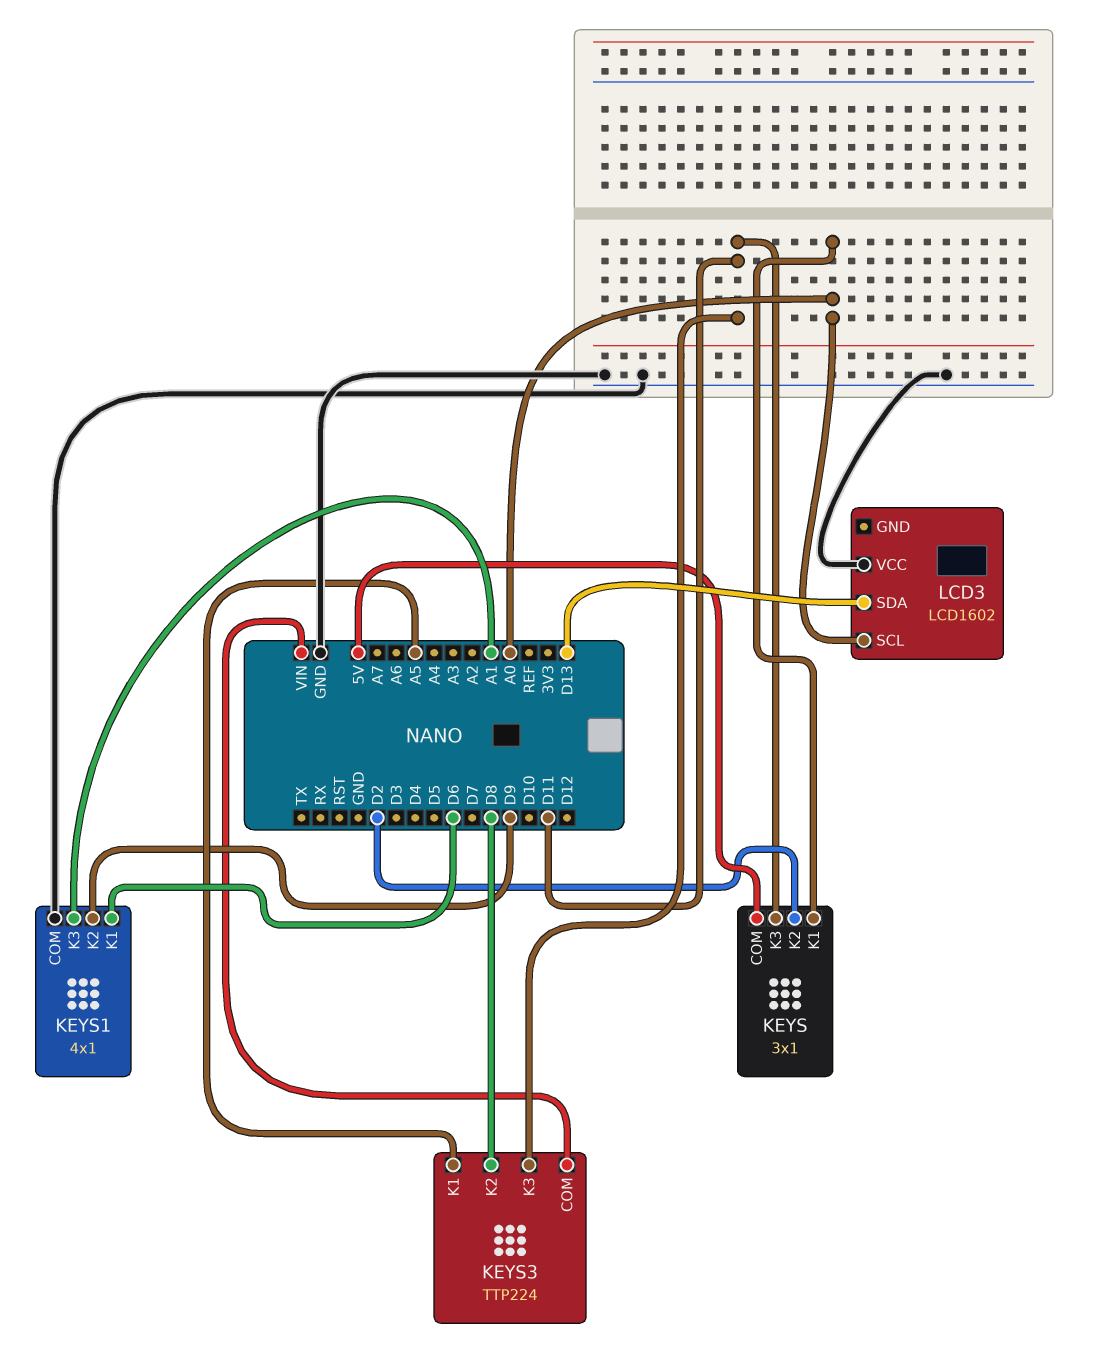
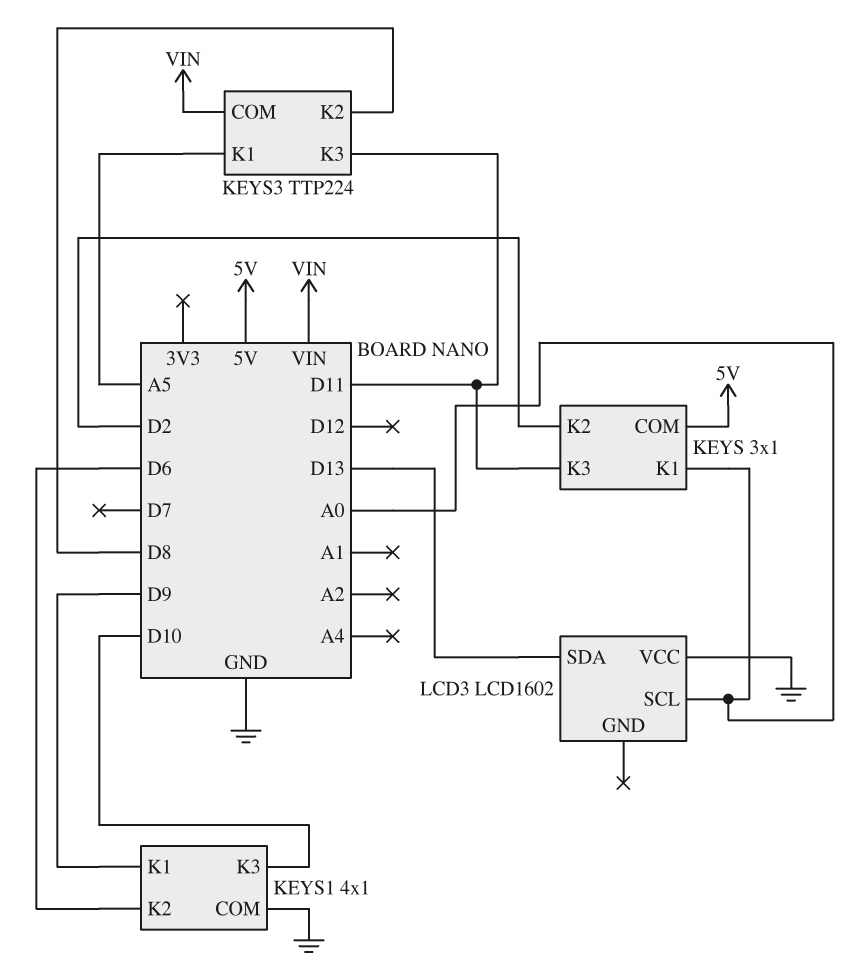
KEYS1 pin K1: D6 -> D9
KEYS1 pin K2: D9 -> D6
KEYS1 pin K3: A1 -> D10

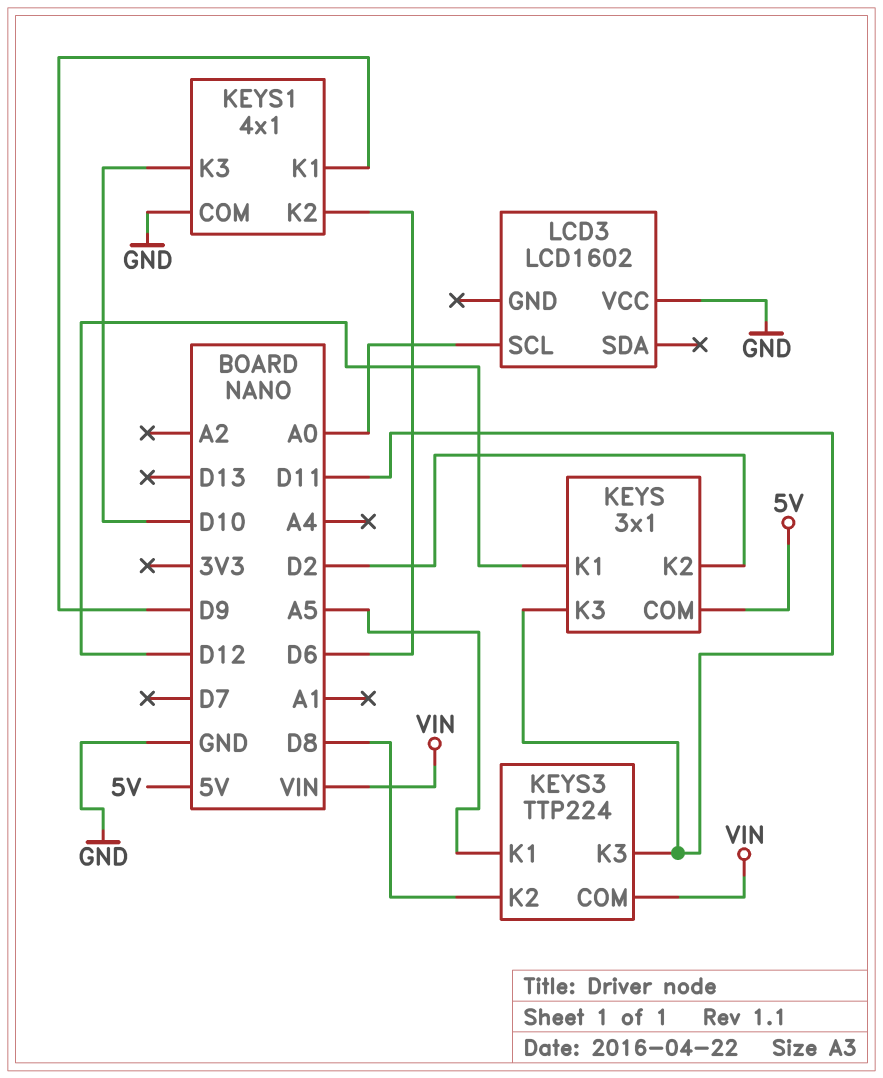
KEYS pin K1: A0 -> D12
LCD3 pin SDA: D13 -> none

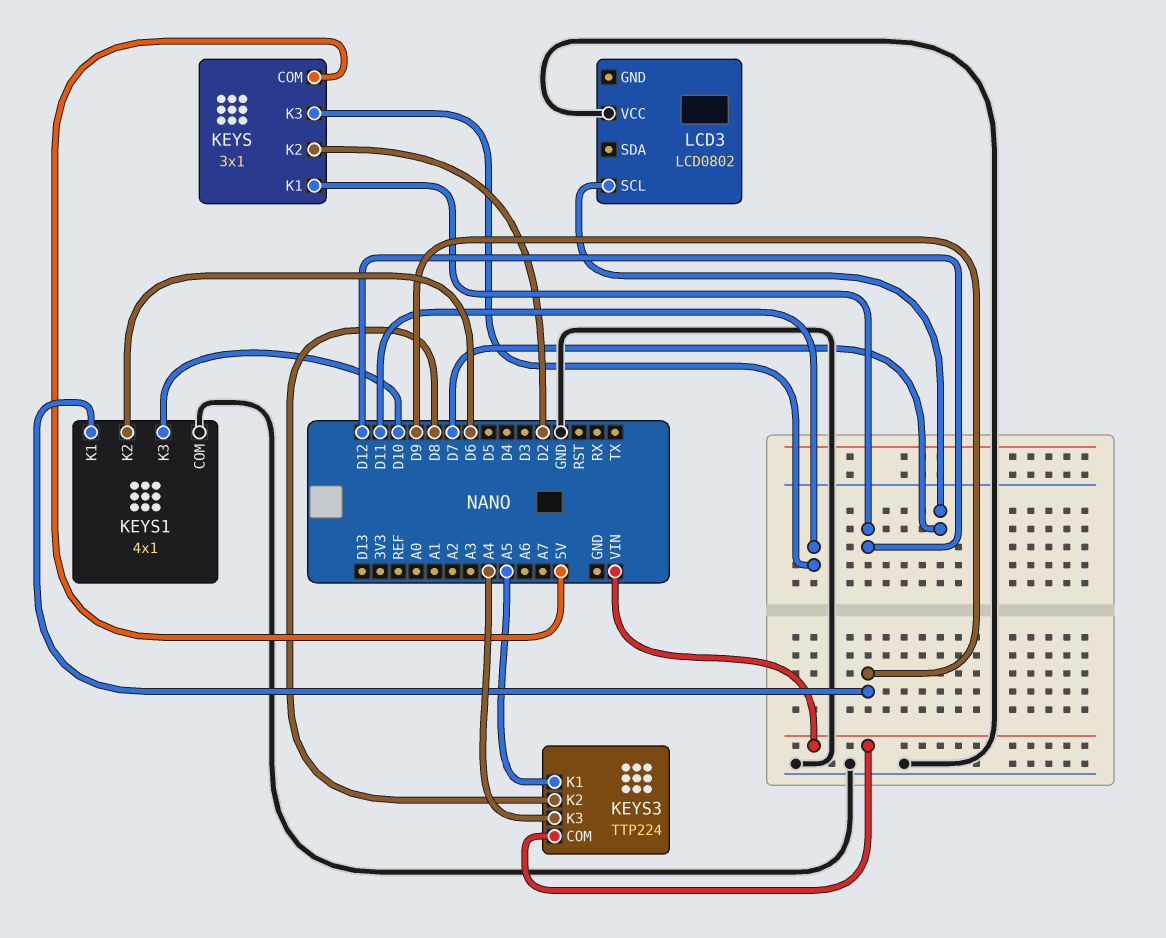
KEYS3 pin K3: D11 -> A4
LCD3: LCD1602 -> LCD0802
LCD3 pin SCL: A0 -> D7

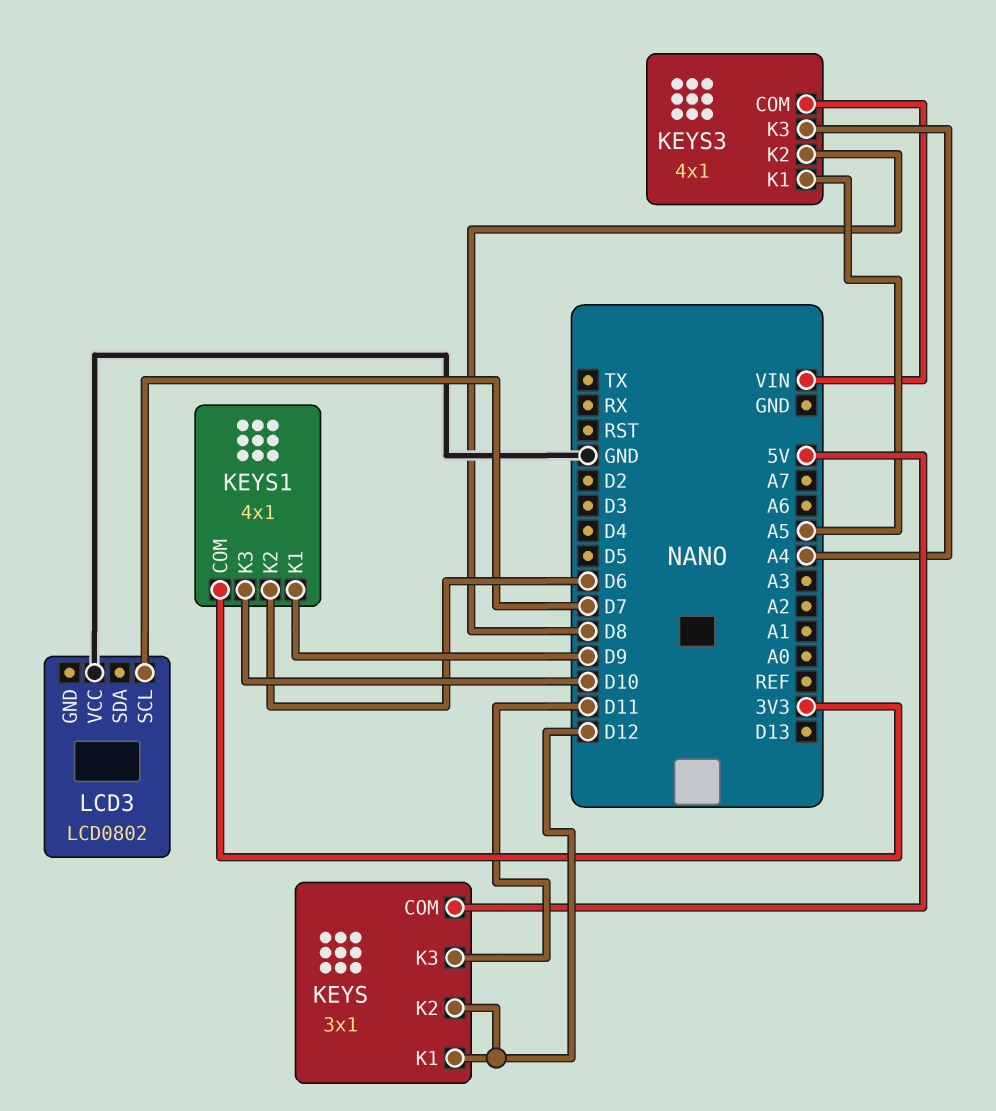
KEYS pin K2: D2 -> D12
KEYS1 pin COM: GND -> 3V3
KEYS3: TTP224 -> 4x1

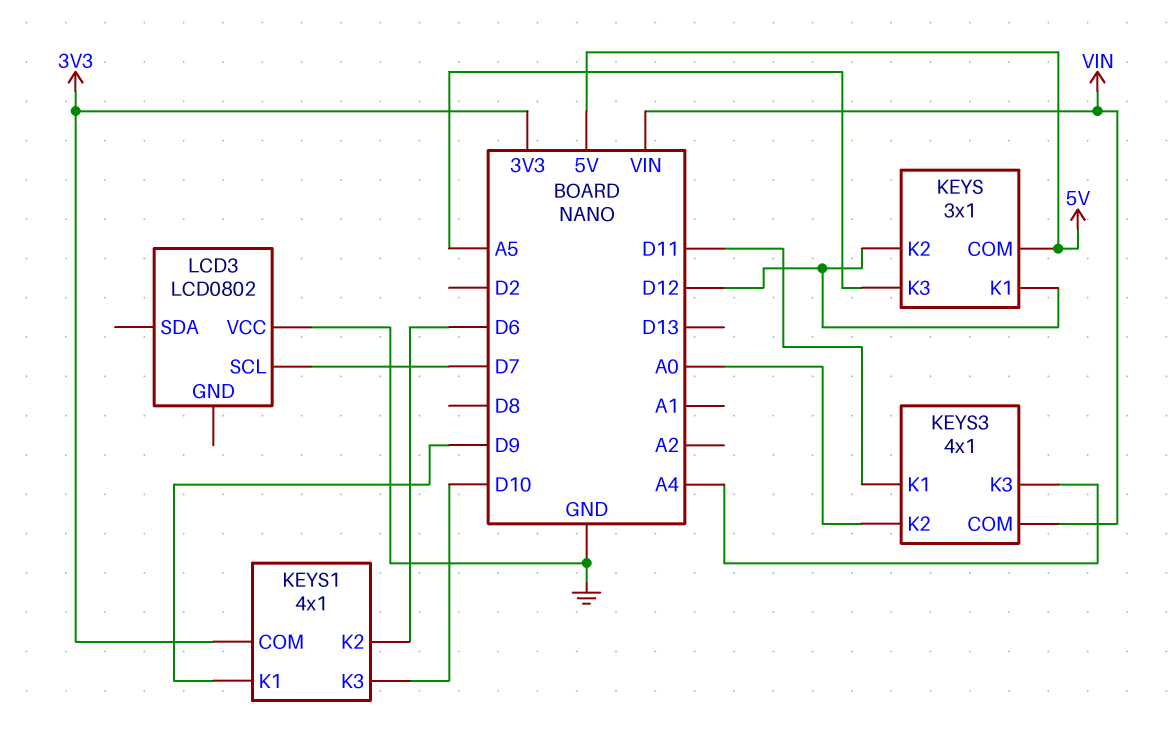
KEYS pin K3: D11 -> A5
KEYS3 pin K1: A5 -> D11
KEYS3 pin K2: D8 -> A0

